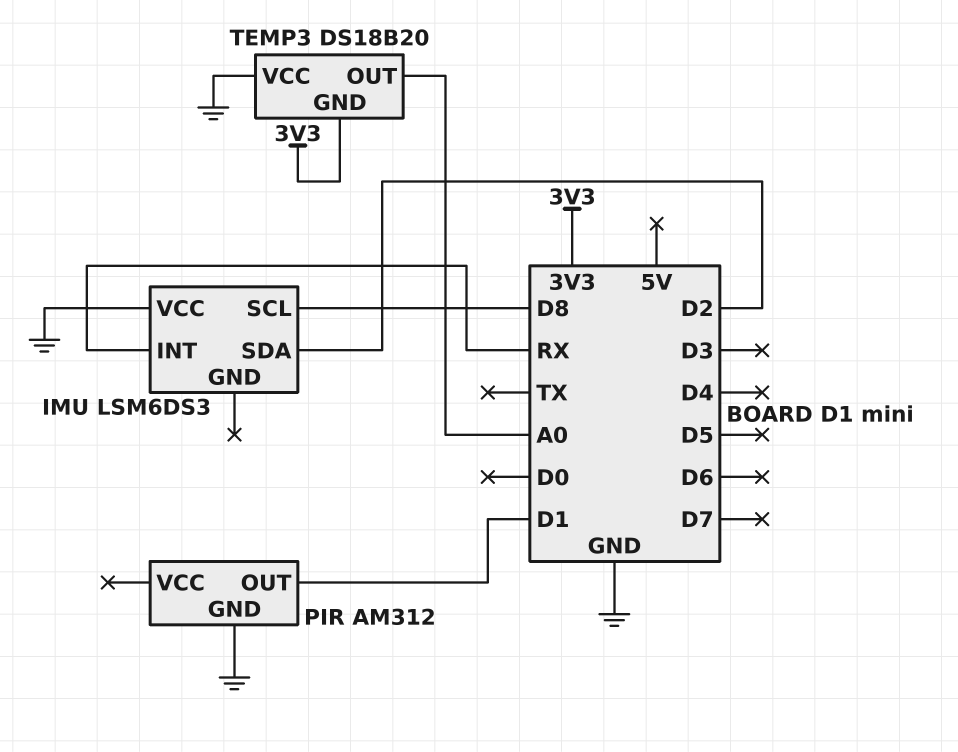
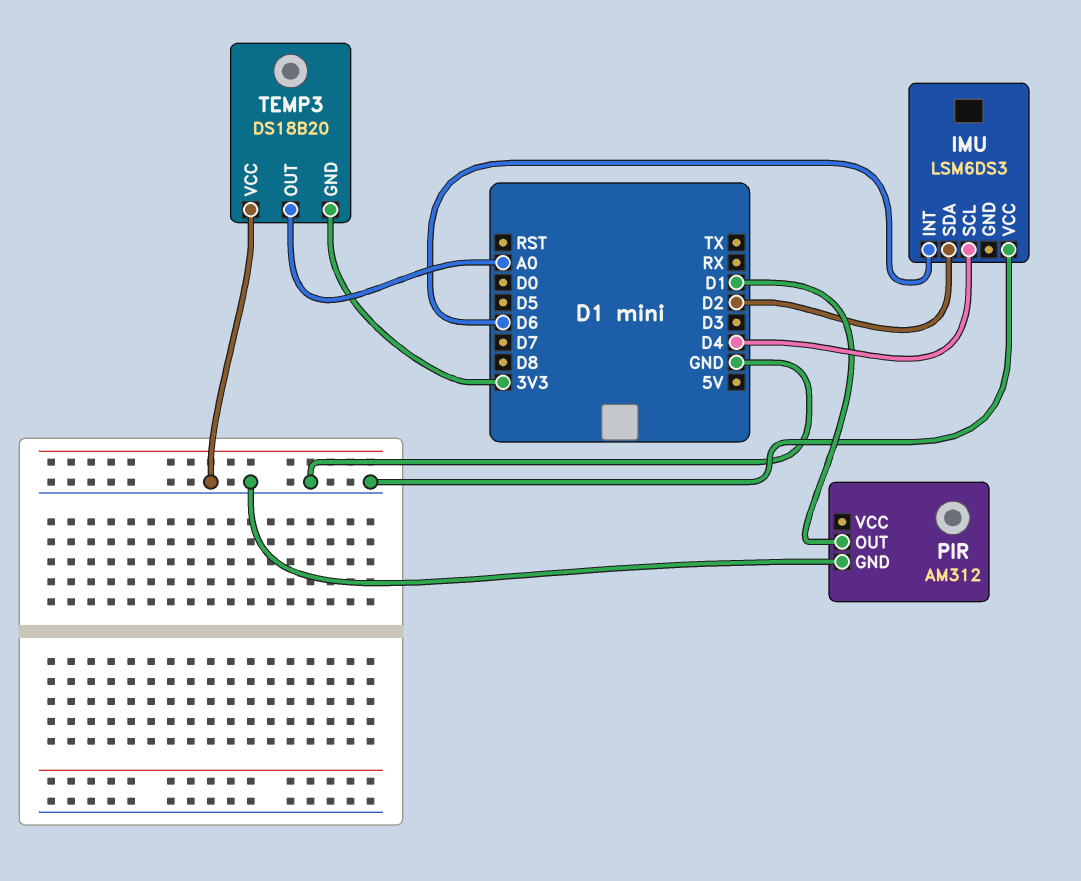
IMU pin INT: RX -> D6
IMU pin SCL: D8 -> D4

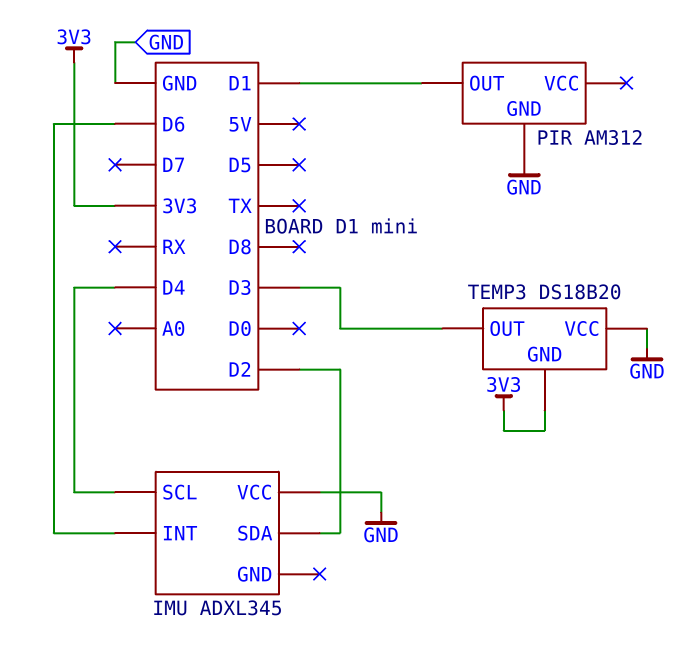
IMU: LSM6DS3 -> ADXL345
TEMP3 pin OUT: A0 -> D3

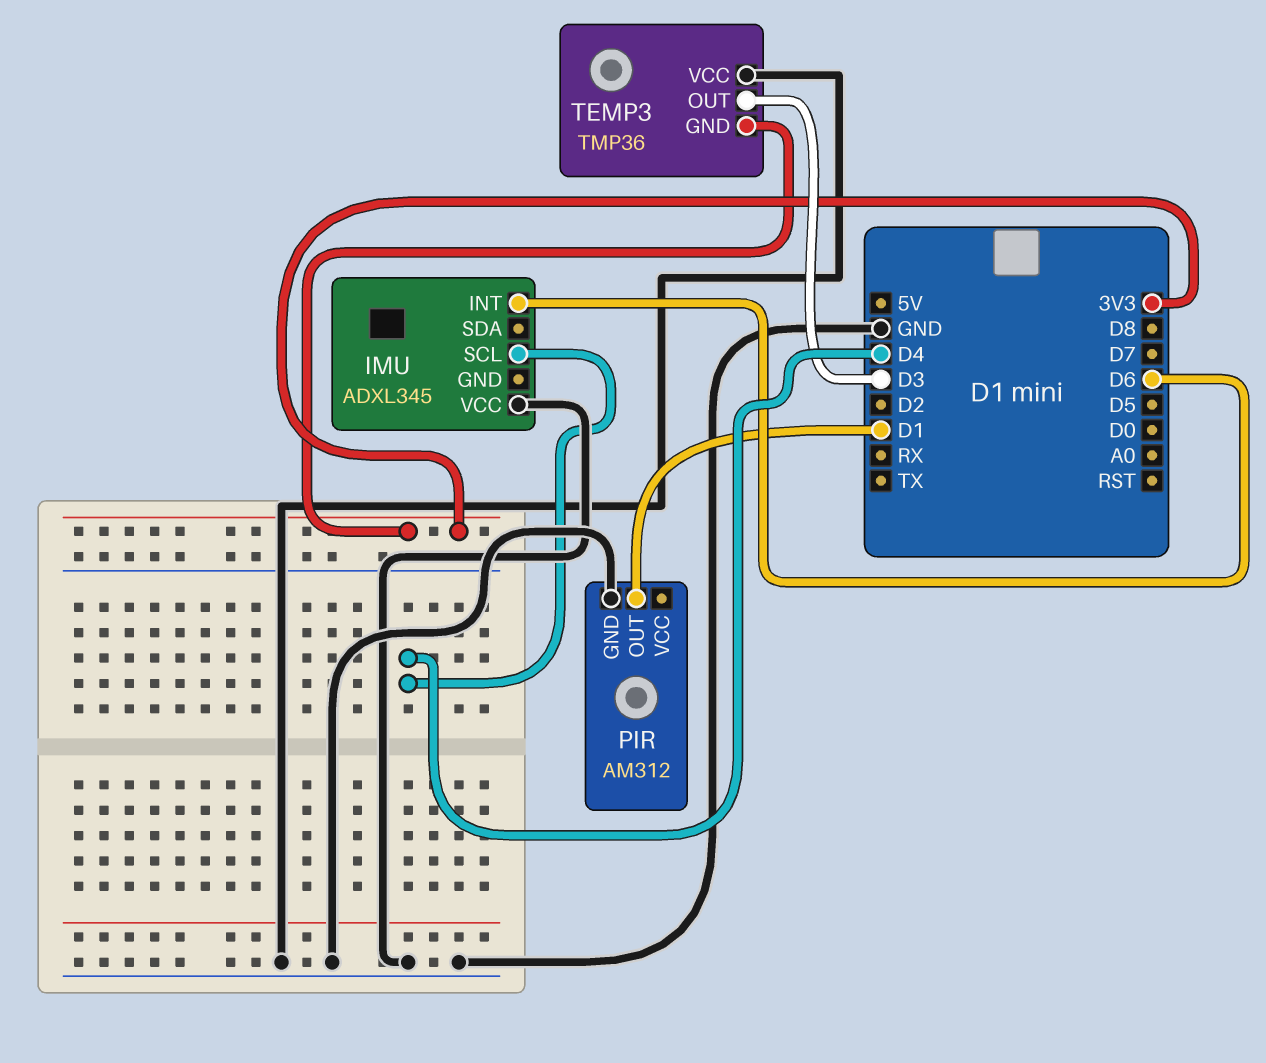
IMU pin SDA: D2 -> none
TEMP3: DS18B20 -> TMP36

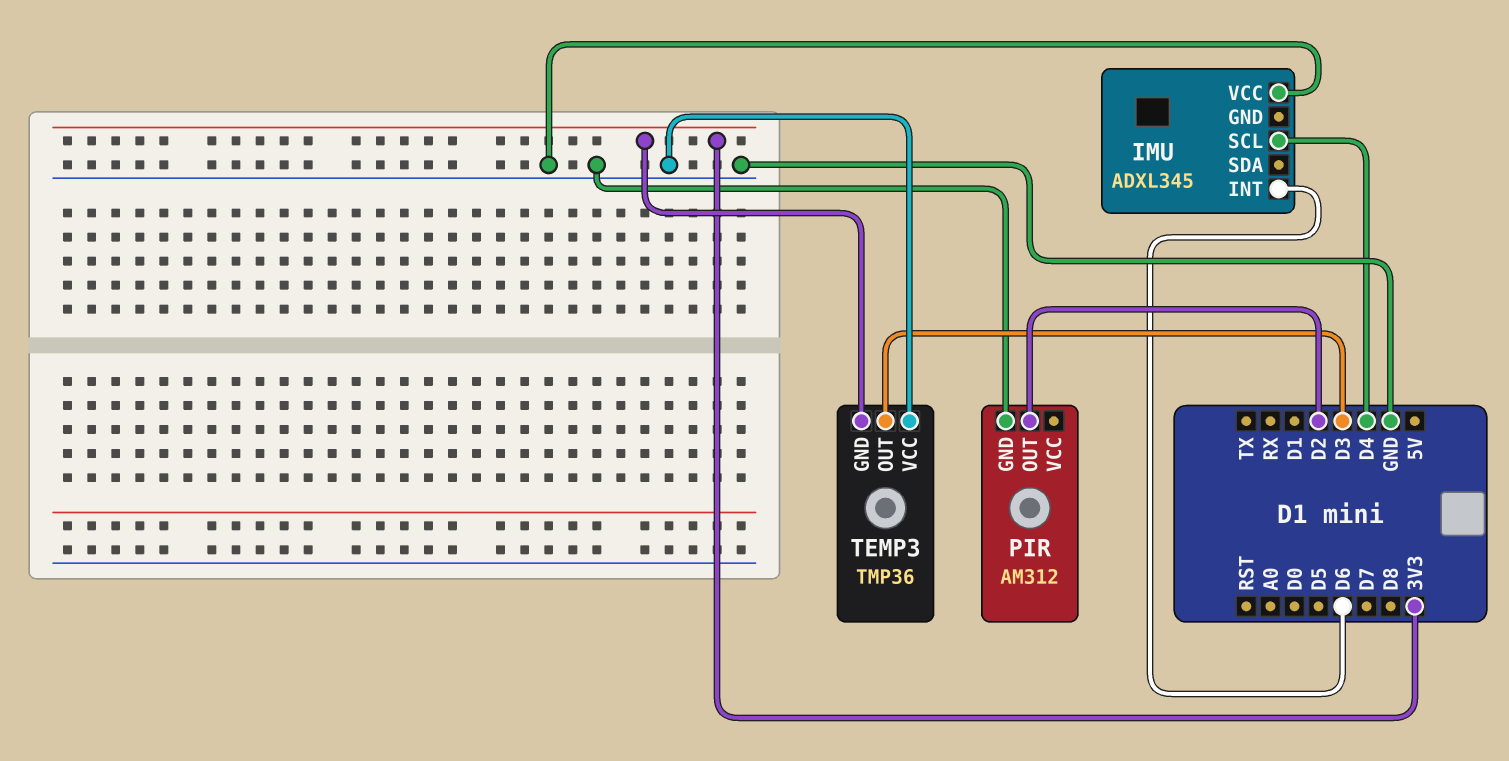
PIR pin OUT: D1 -> D2

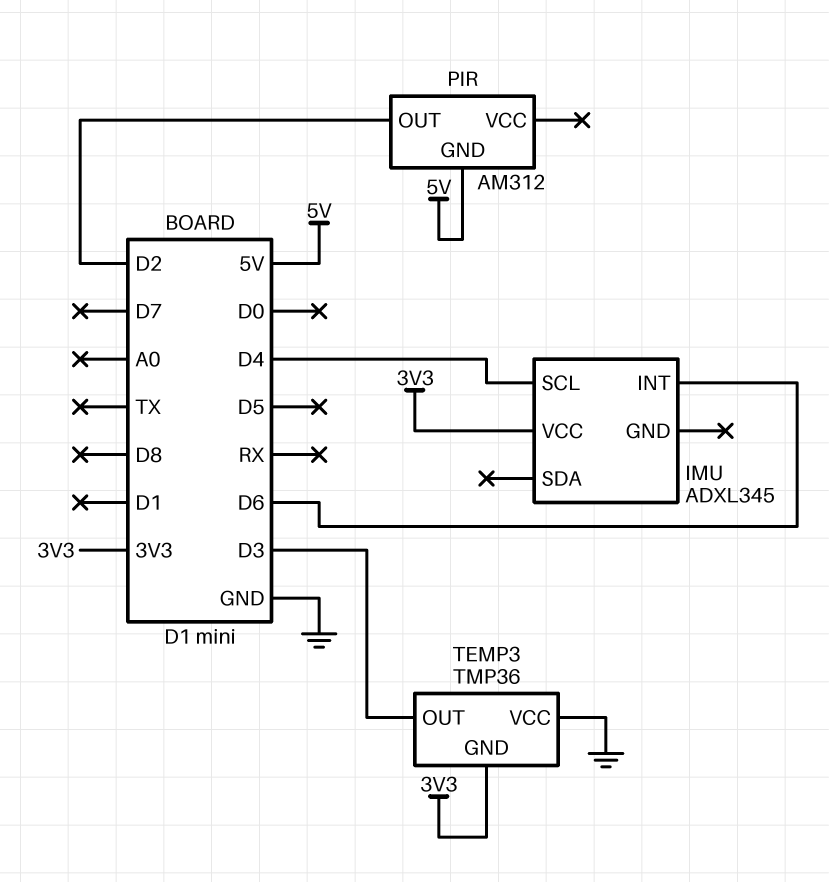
IMU pin VCC: GND -> 3V3
PIR pin GND: GND -> 5V

